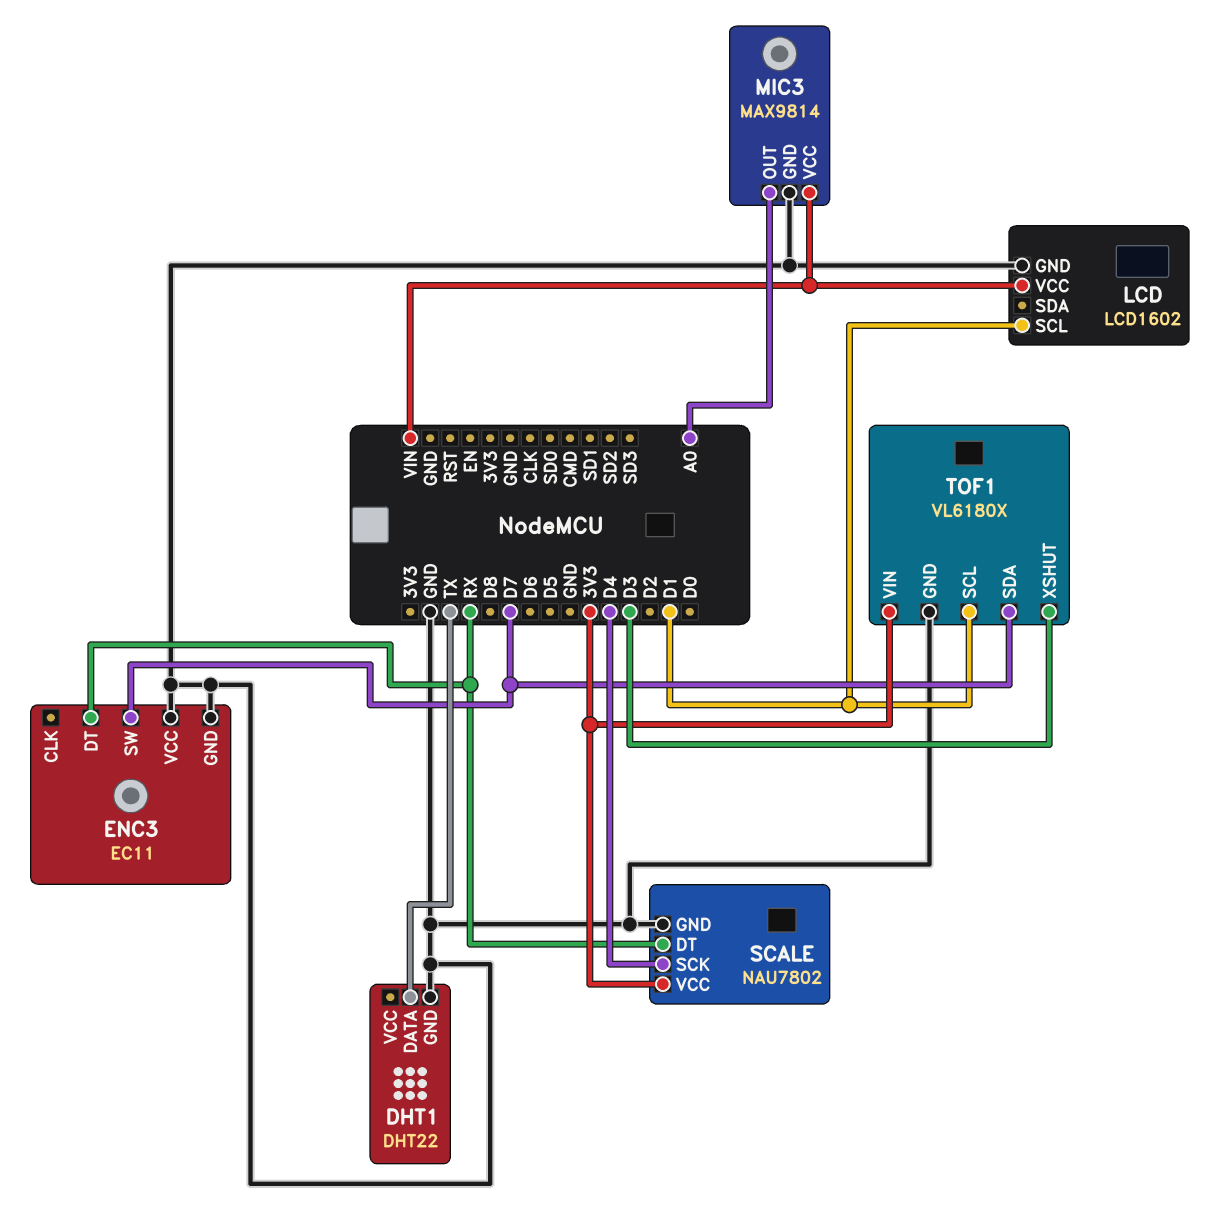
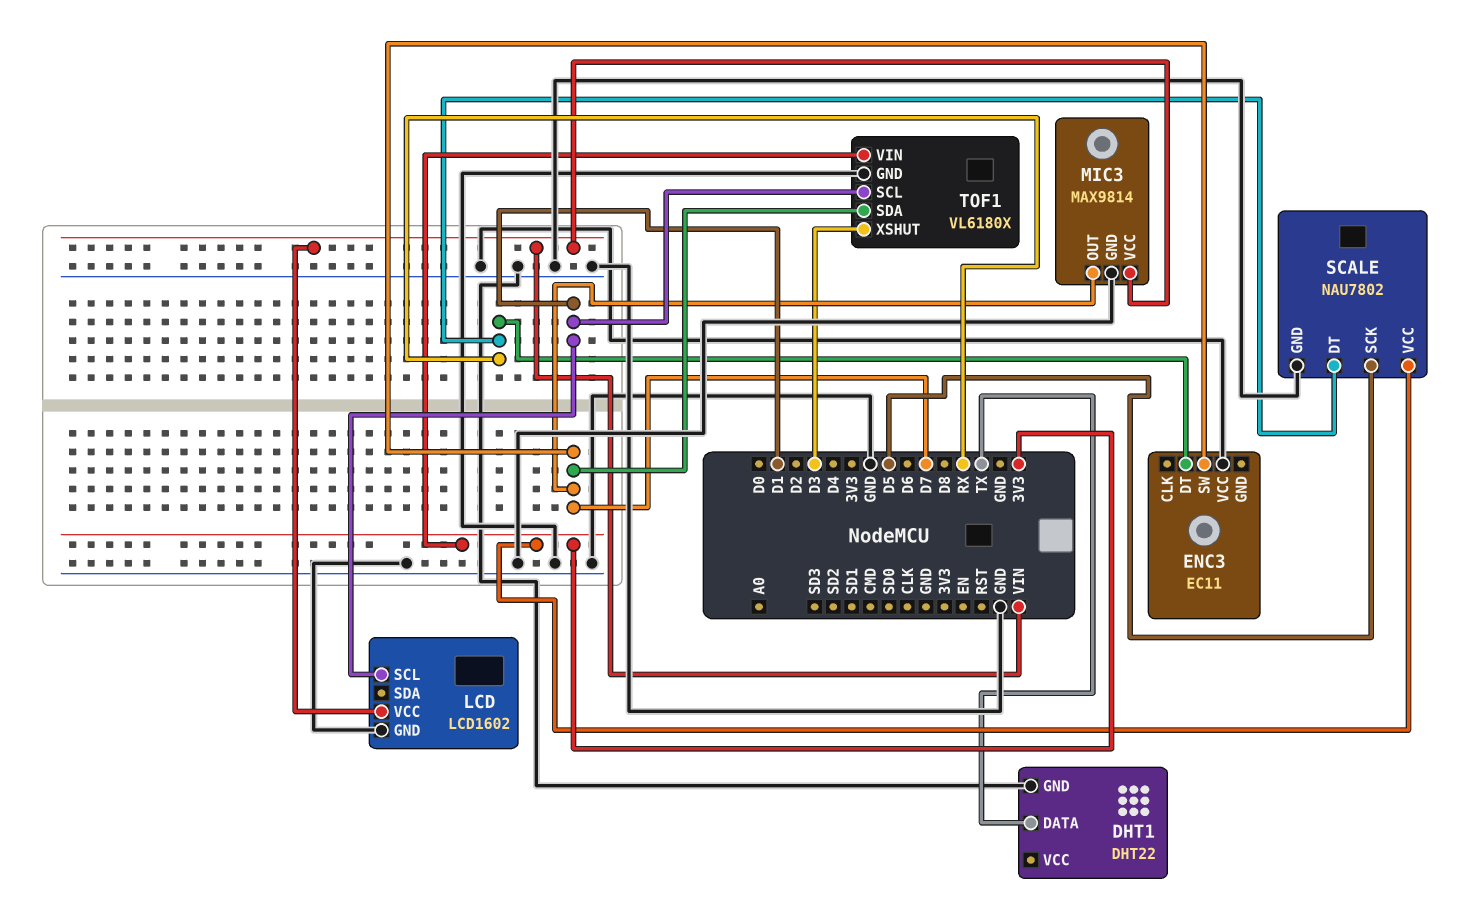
ENC3 pin GND: GND -> none
MIC3 pin OUT: A0 -> D7
SCALE pin SCK: D4 -> D5

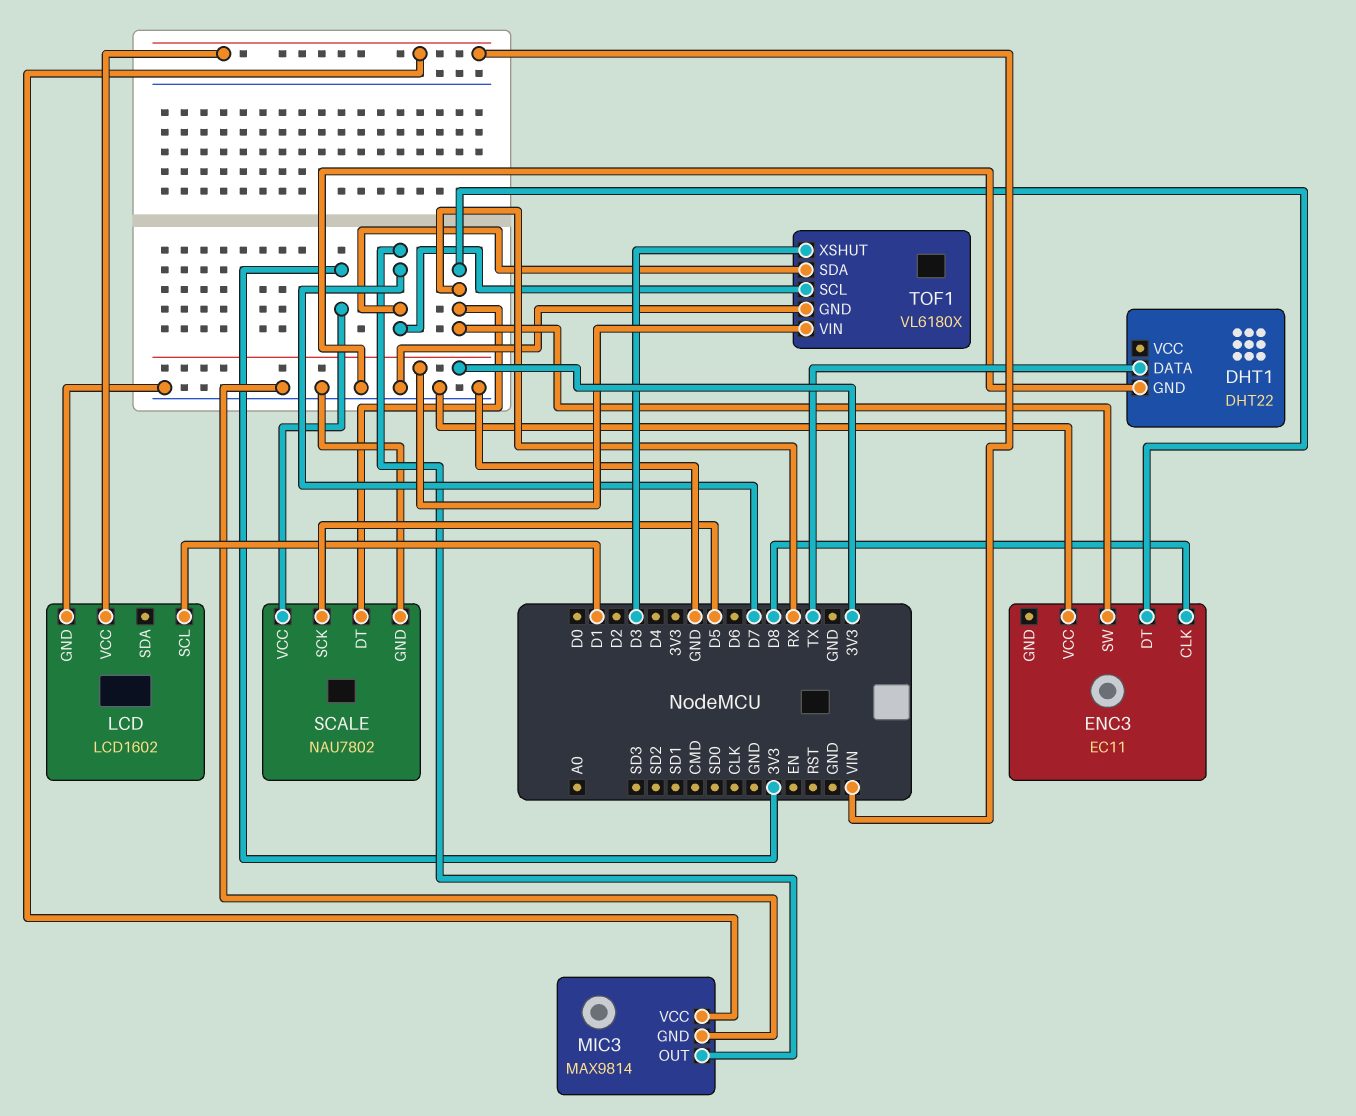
ENC3 pin CLK: none -> D8
ENC3 pin SW: D7 -> RX
TOF1 pin SCL: D1 -> D7

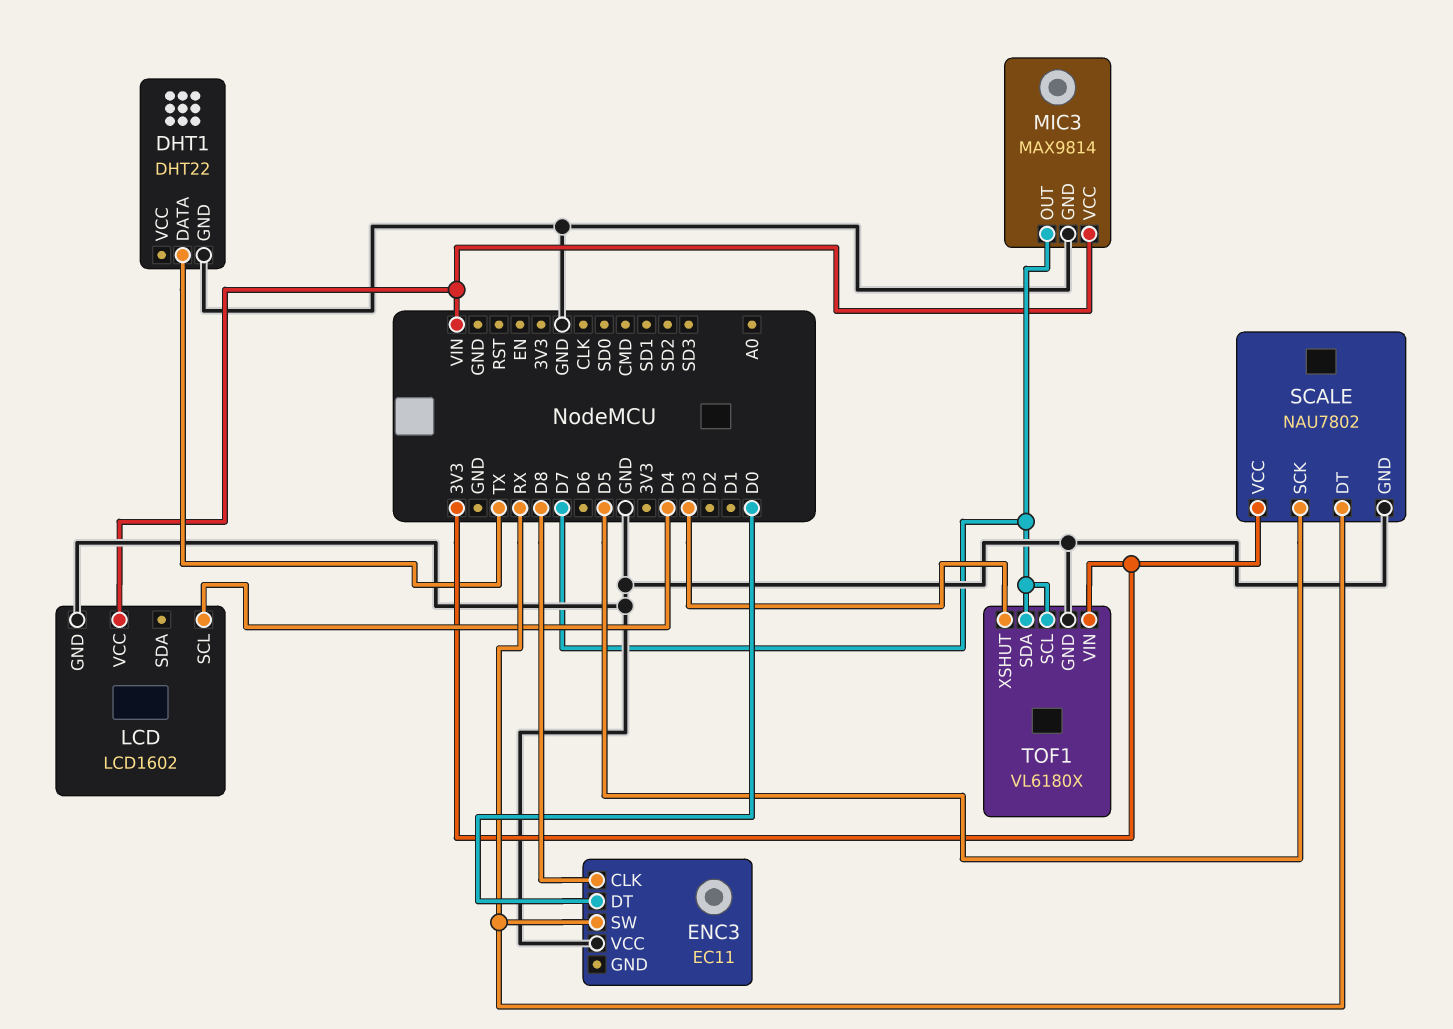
ENC3 pin DT: RX -> D0
LCD pin SCL: D1 -> D4

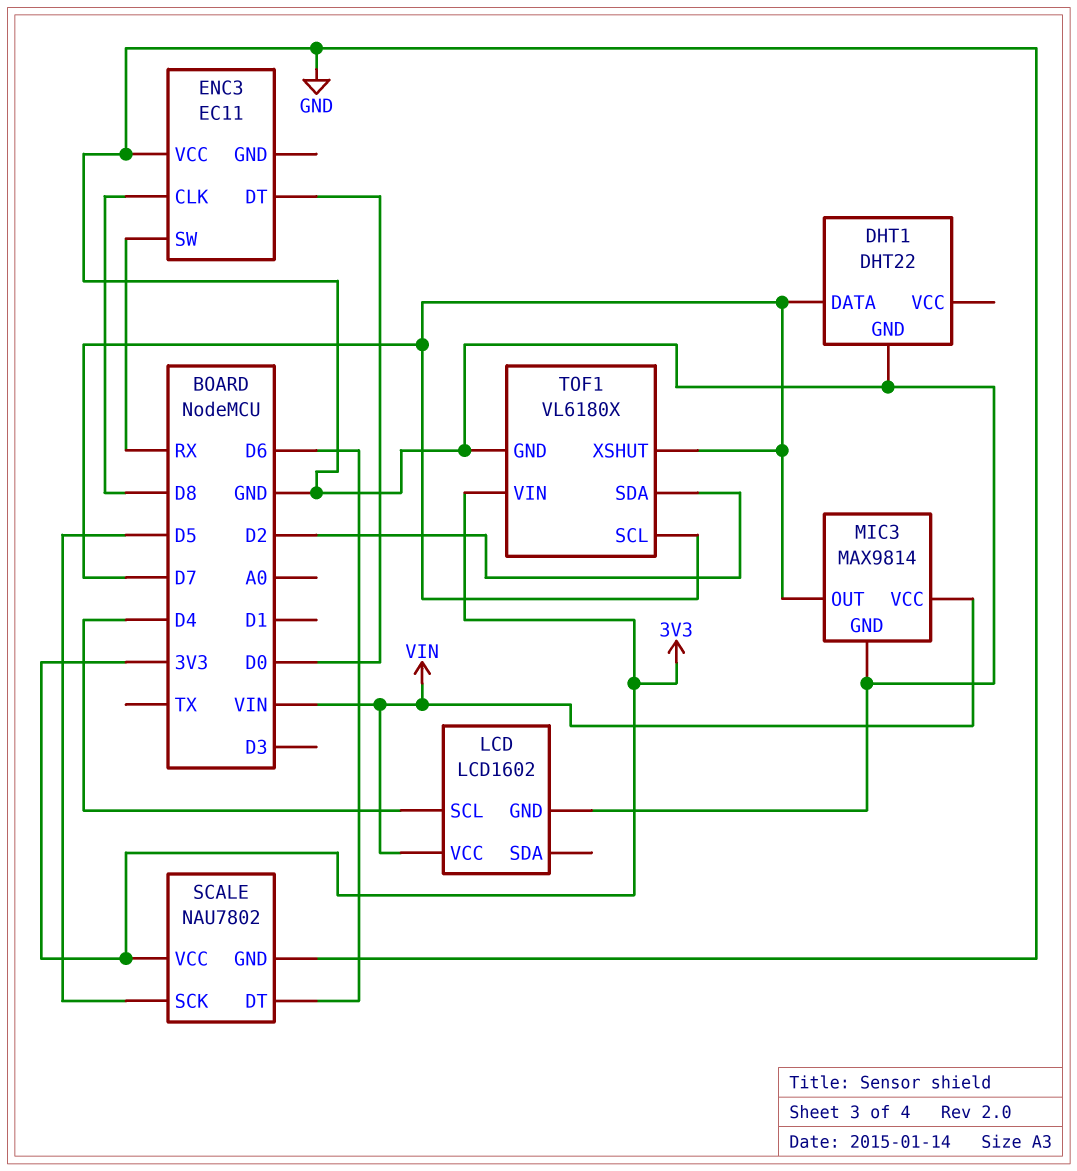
DHT1 pin DATA: TX -> D7
SCALE pin DT: RX -> D6
TOF1 pin SDA: D7 -> D2
TOF1 pin XSHUT: D3 -> D7

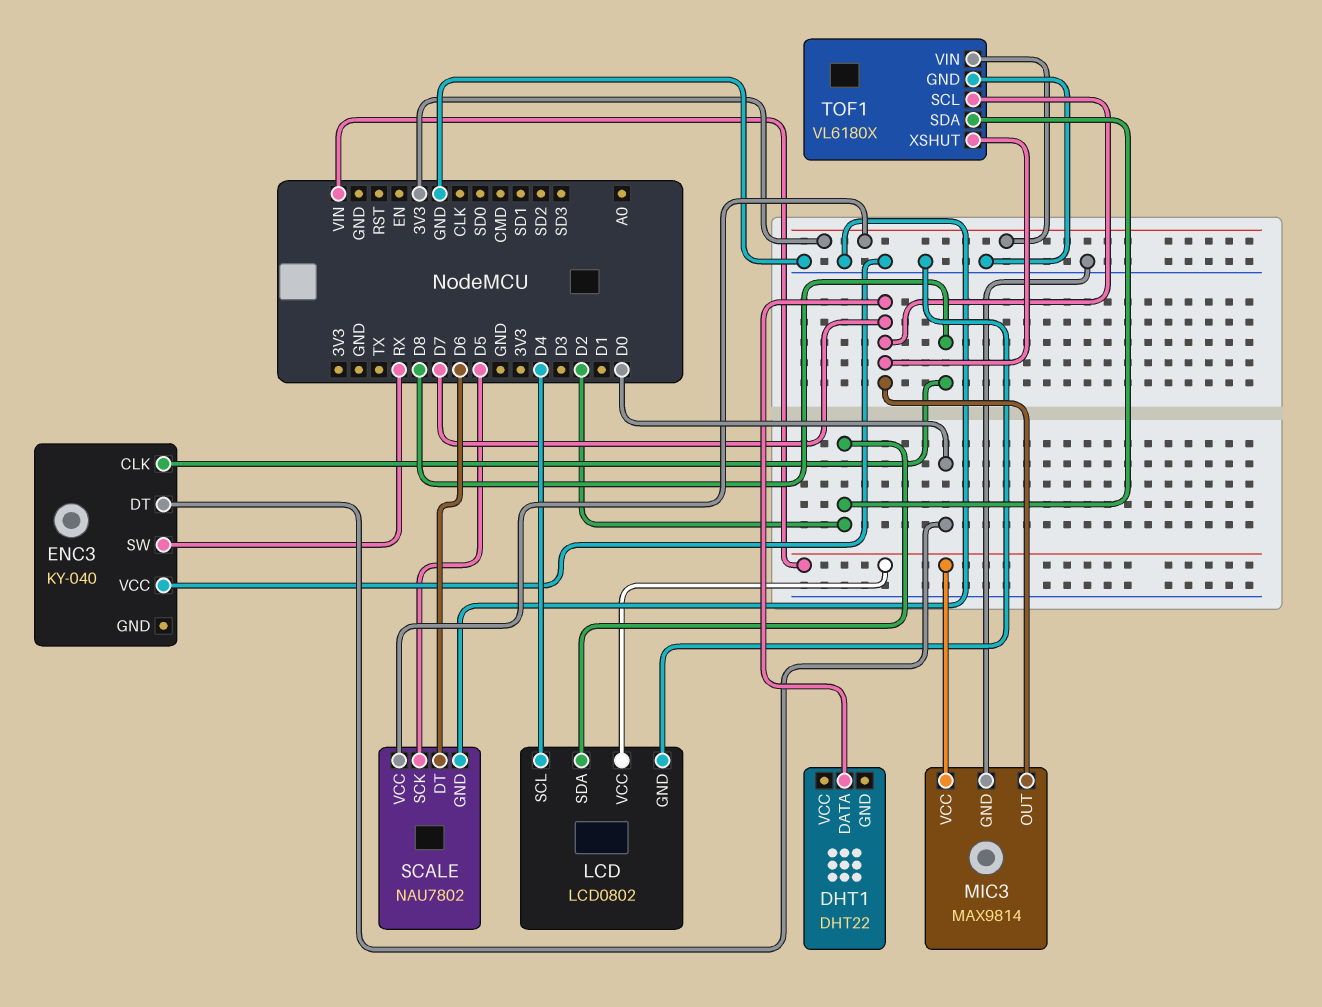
DHT1 pin GND: GND -> none
ENC3: EC11 -> KY-040
LCD: LCD1602 -> LCD0802
LCD pin SDA: none -> D2

